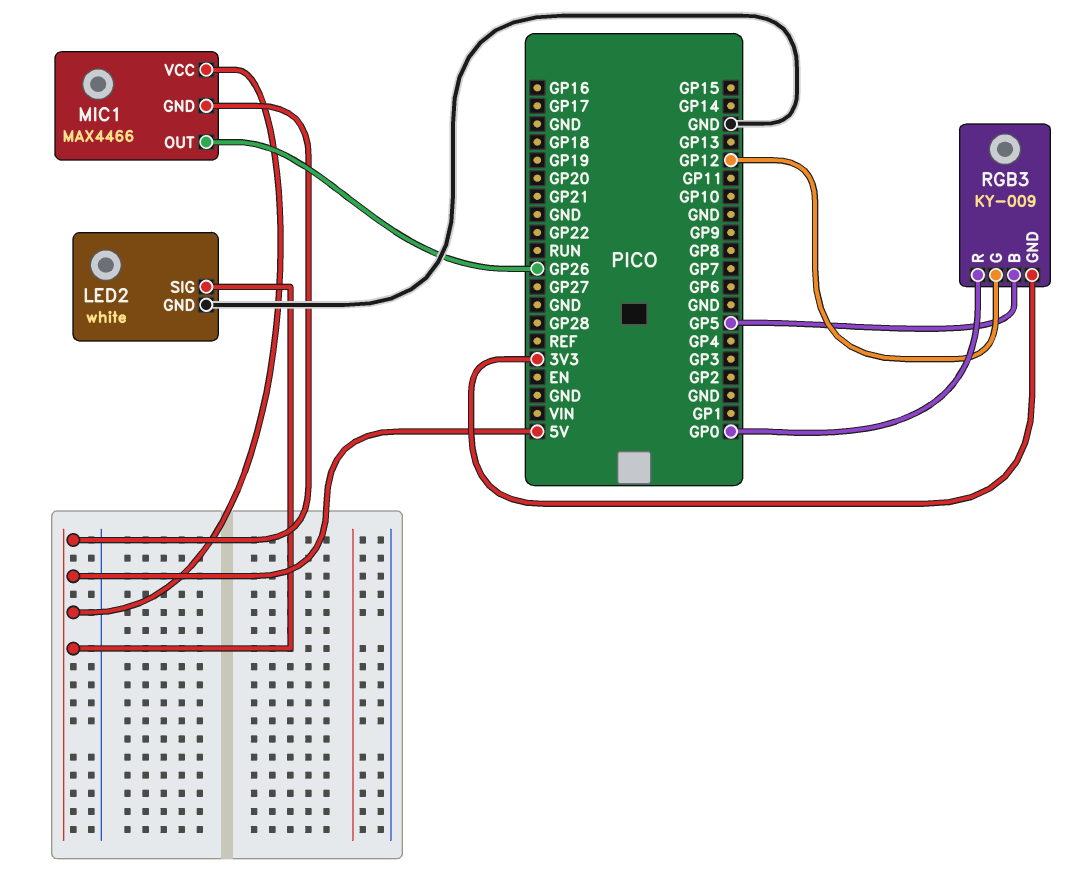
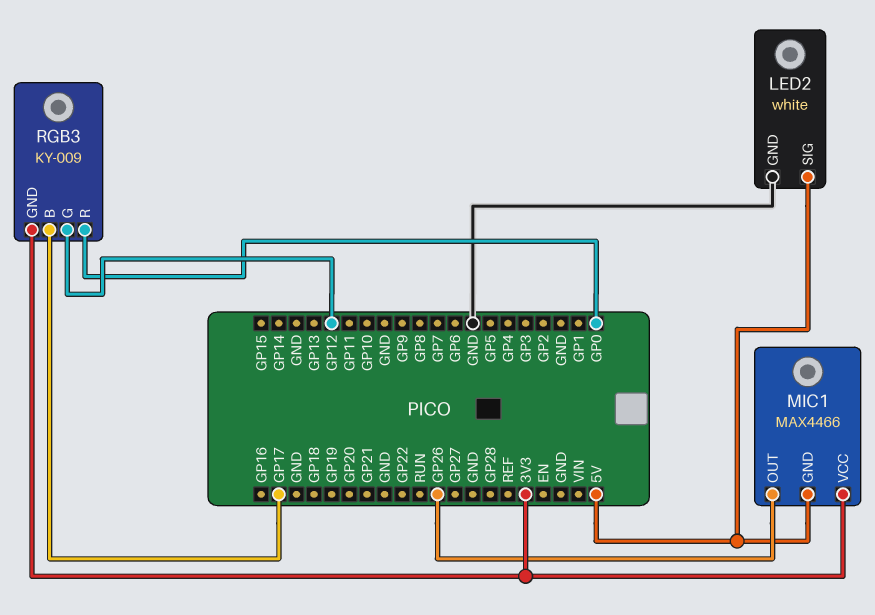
MIC1 pin VCC: 5V -> 3V3
RGB3 pin B: GP5 -> GP17

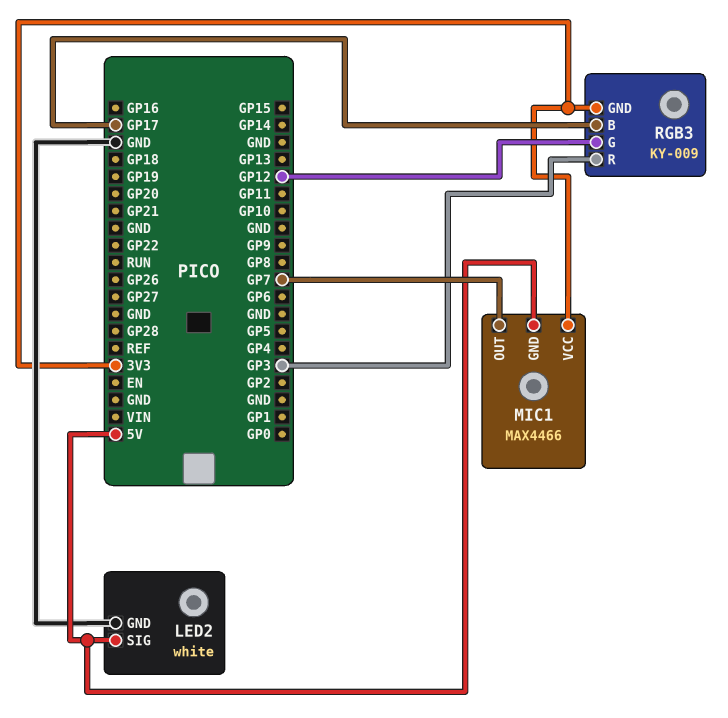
MIC1 pin OUT: GP26 -> GP7
RGB3 pin R: GP0 -> GP3

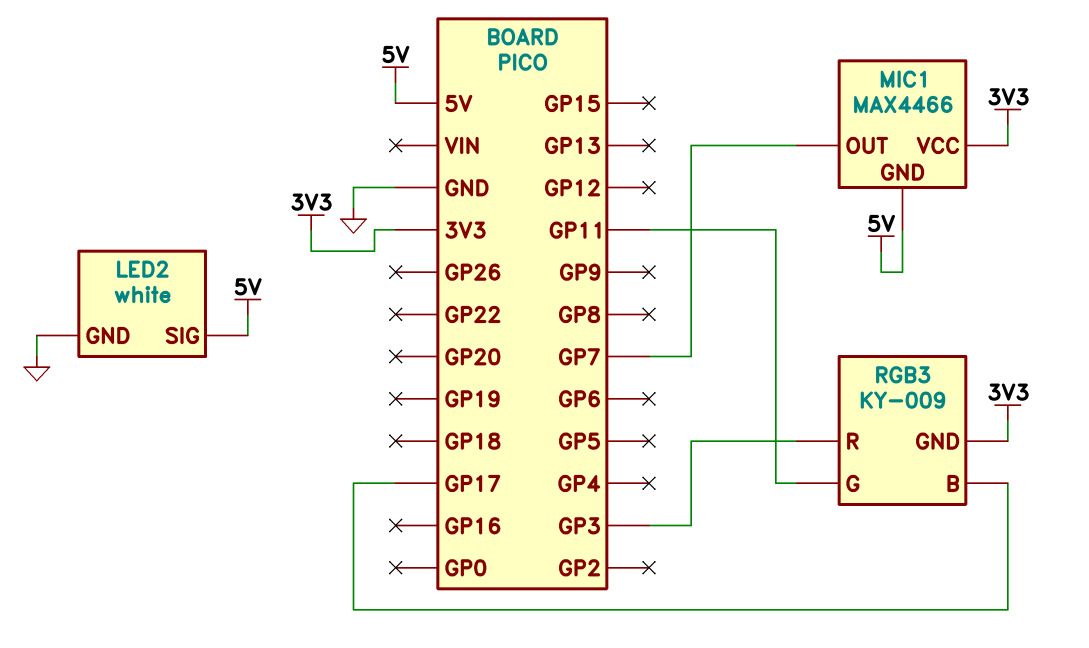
RGB3 pin G: GP12 -> GP11

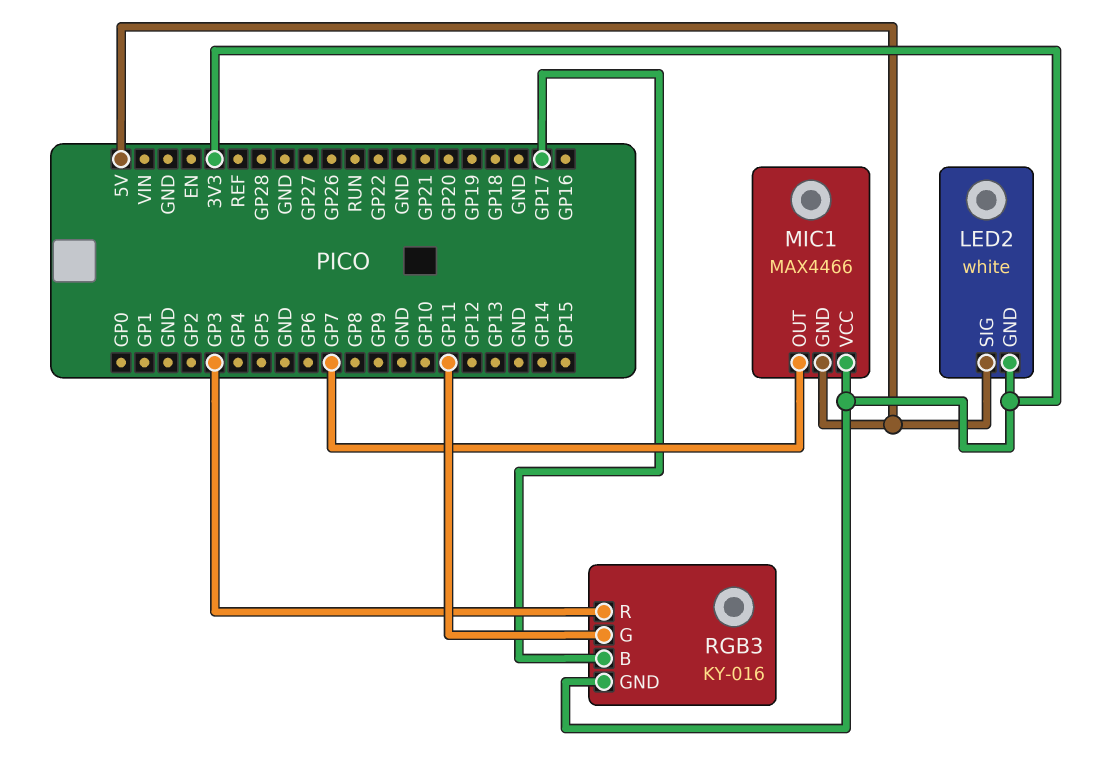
LED2 pin GND: GND -> 3V3
RGB3: KY-009 -> KY-016

